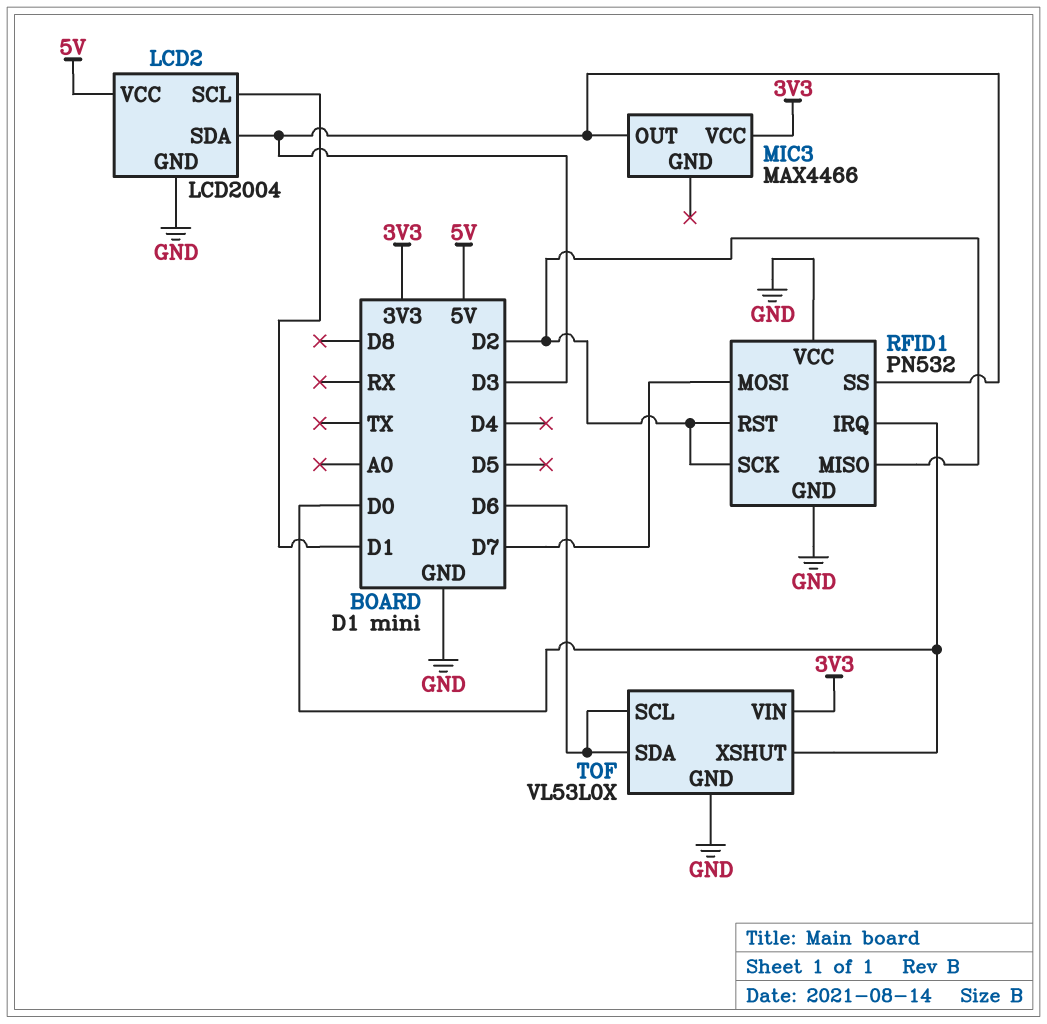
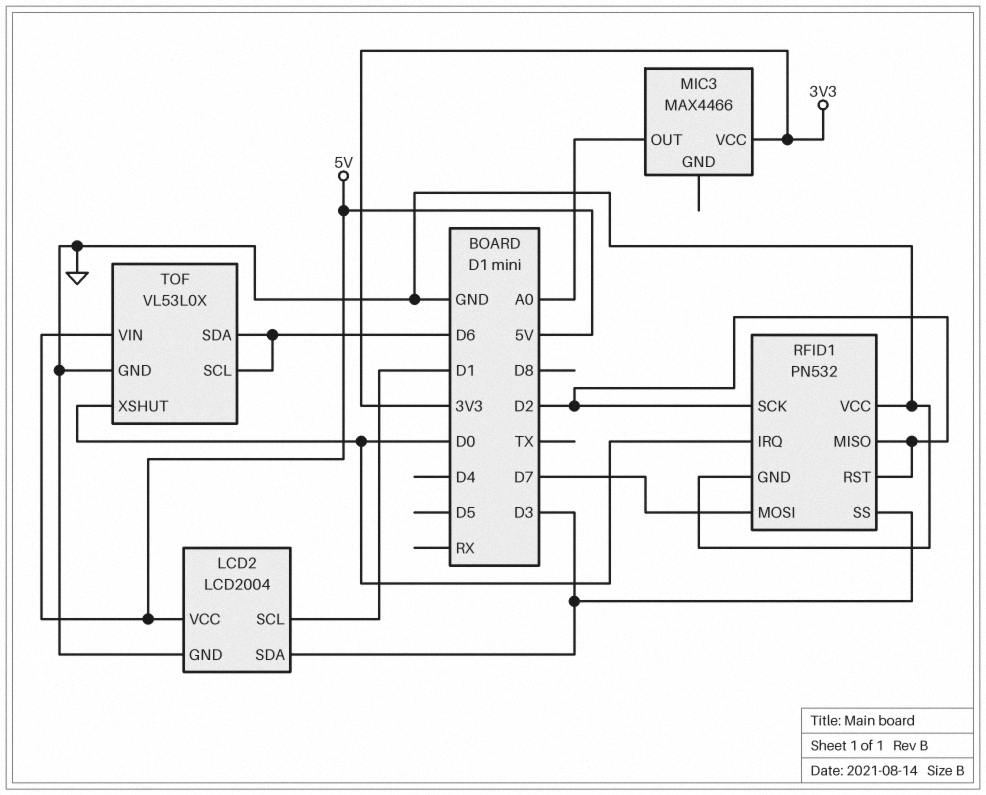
MIC3 pin OUT: D3 -> A0
TOF pin VIN: 3V3 -> 5V

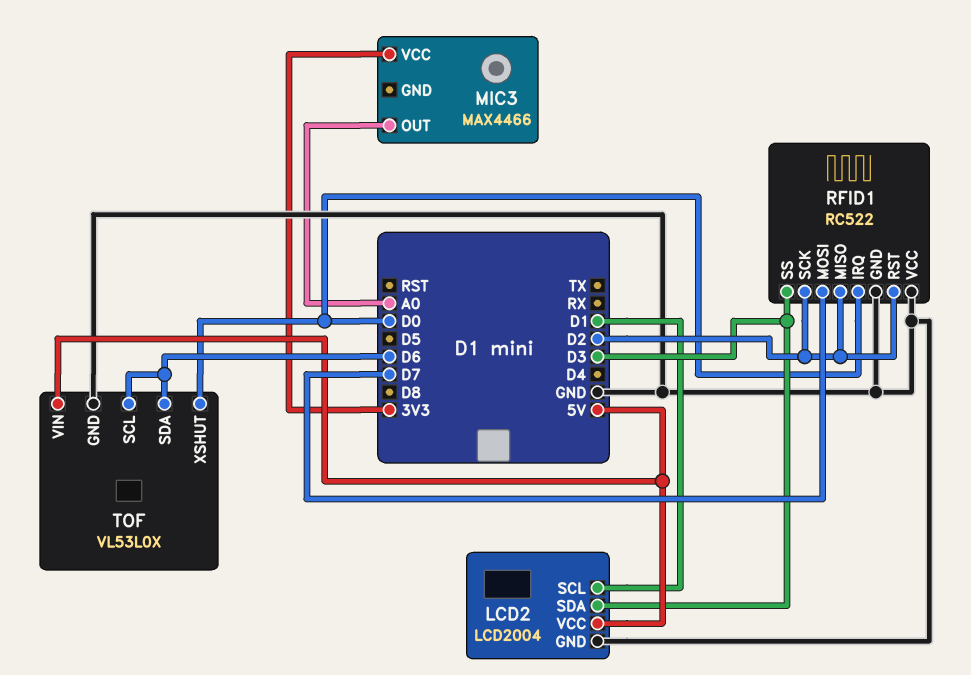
RFID1: PN532 -> RC522

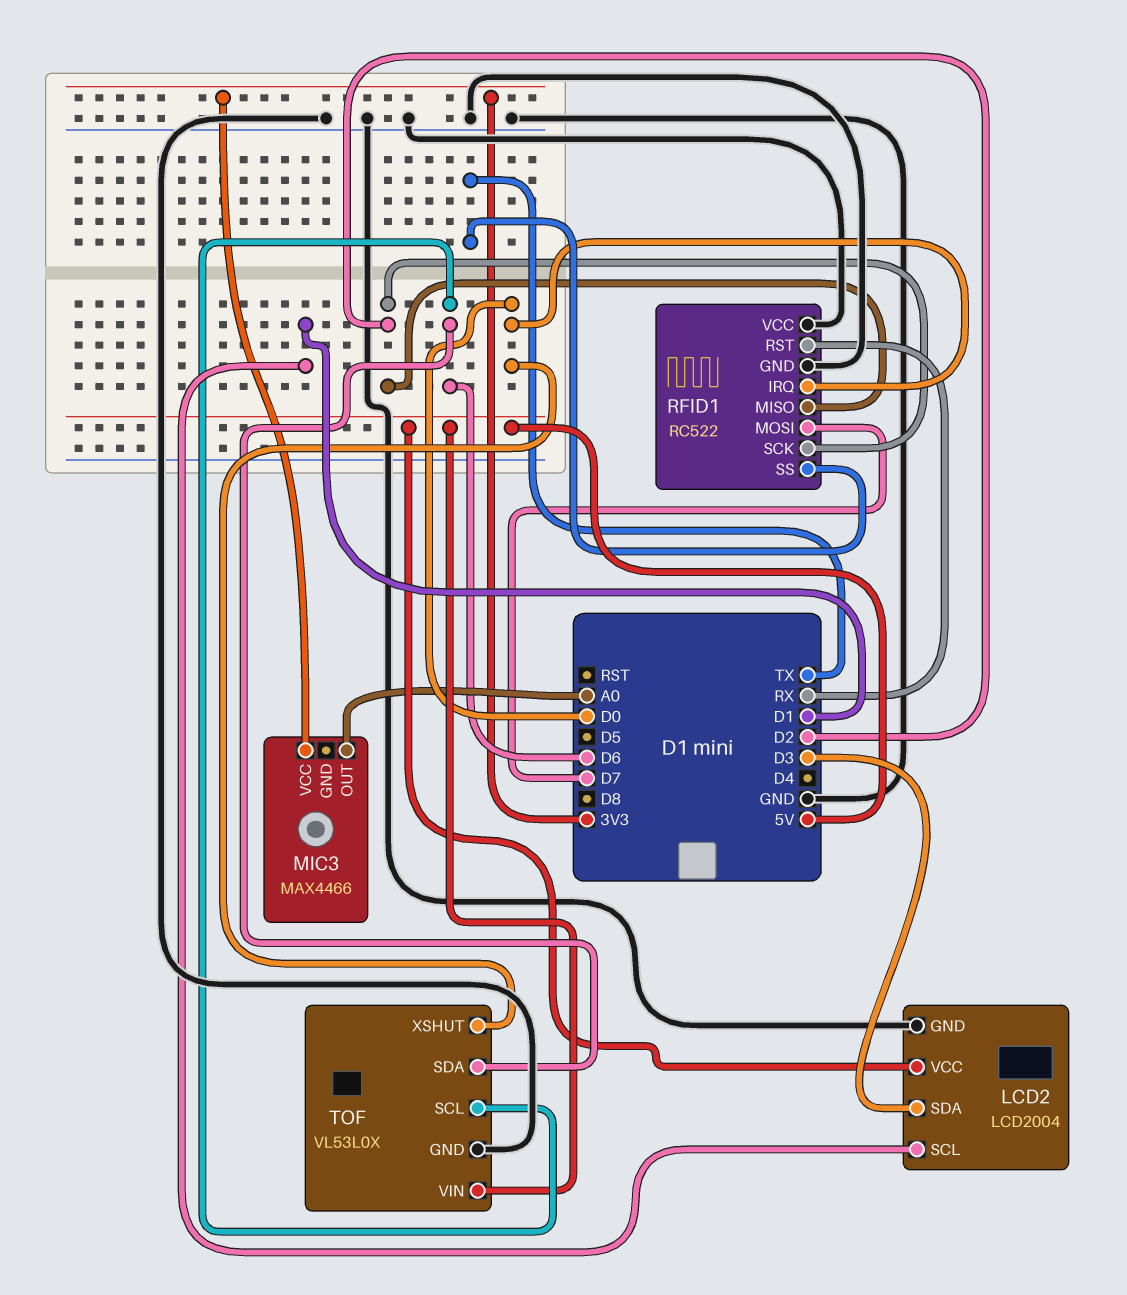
RFID1 pin RST: D2 -> RX
RFID1 pin SS: D3 -> TX

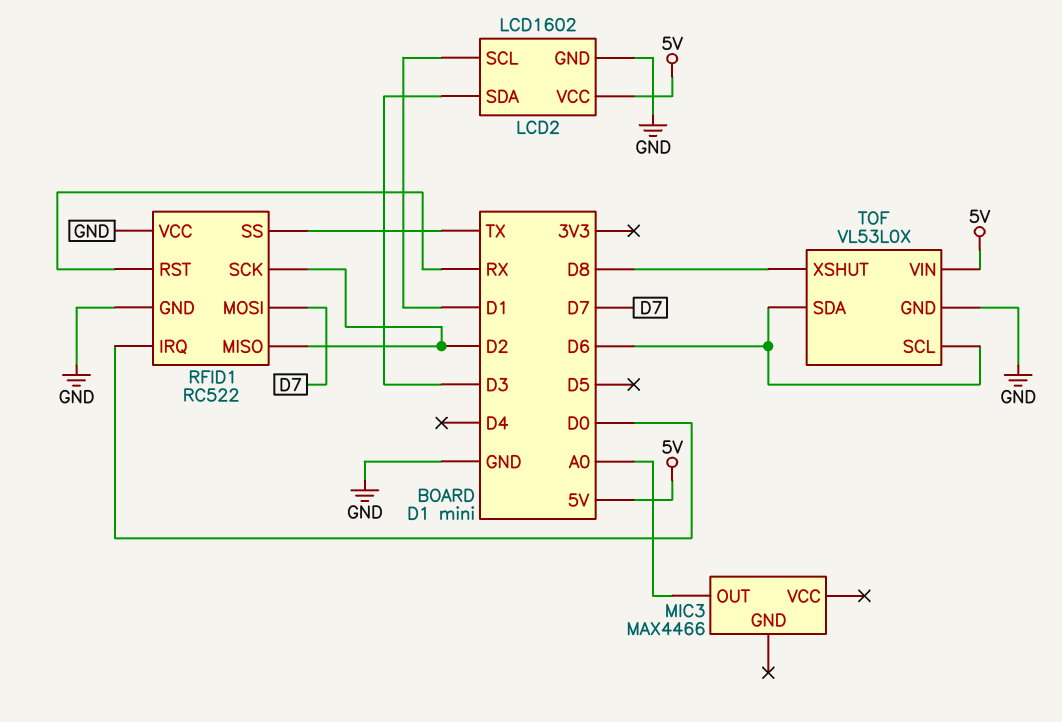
LCD2: LCD2004 -> LCD1602
MIC3 pin VCC: 3V3 -> none
TOF pin XSHUT: D0 -> D8

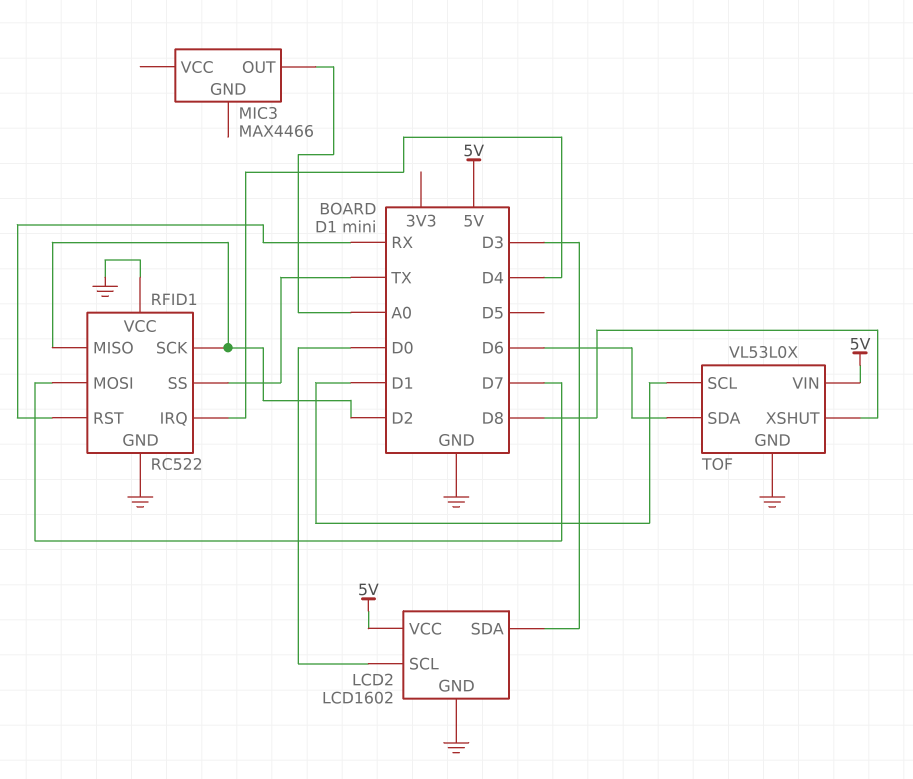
LCD2 pin SCL: D1 -> D0
RFID1 pin IRQ: D0 -> D4
TOF pin SCL: D6 -> D1

